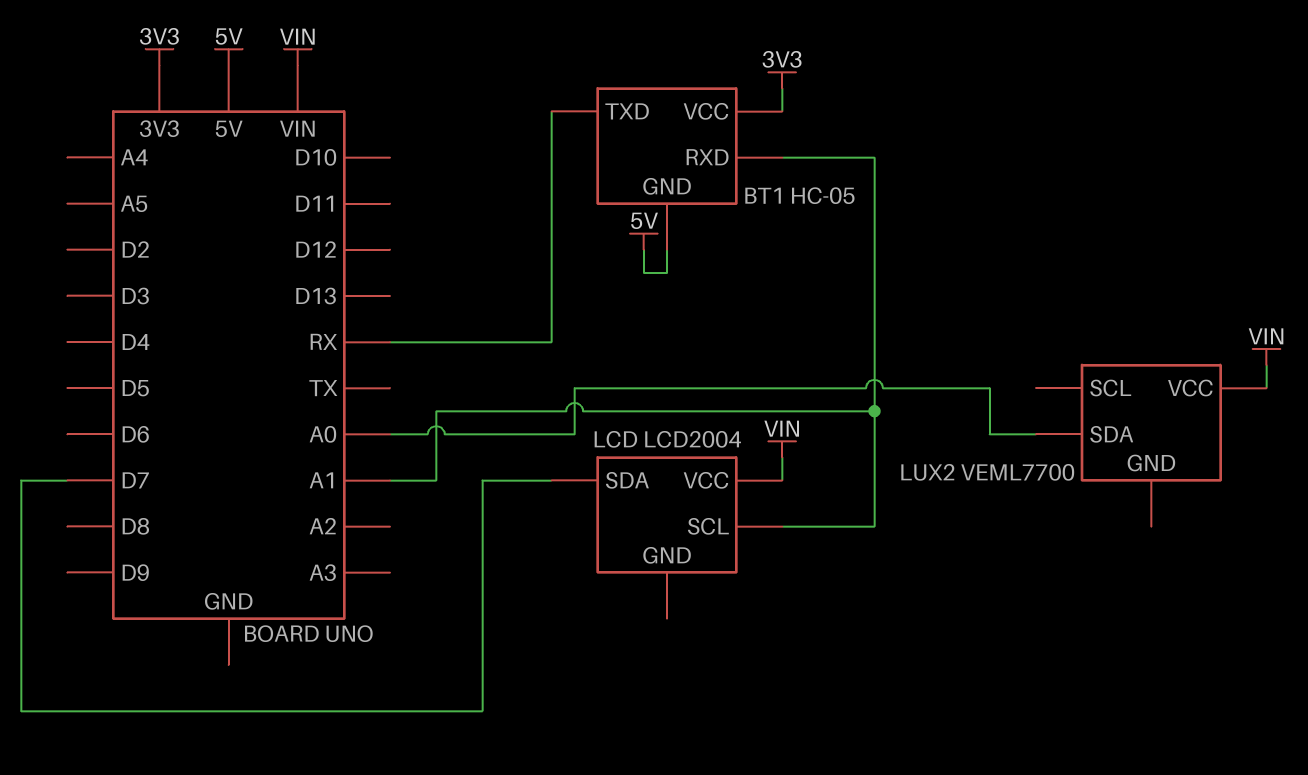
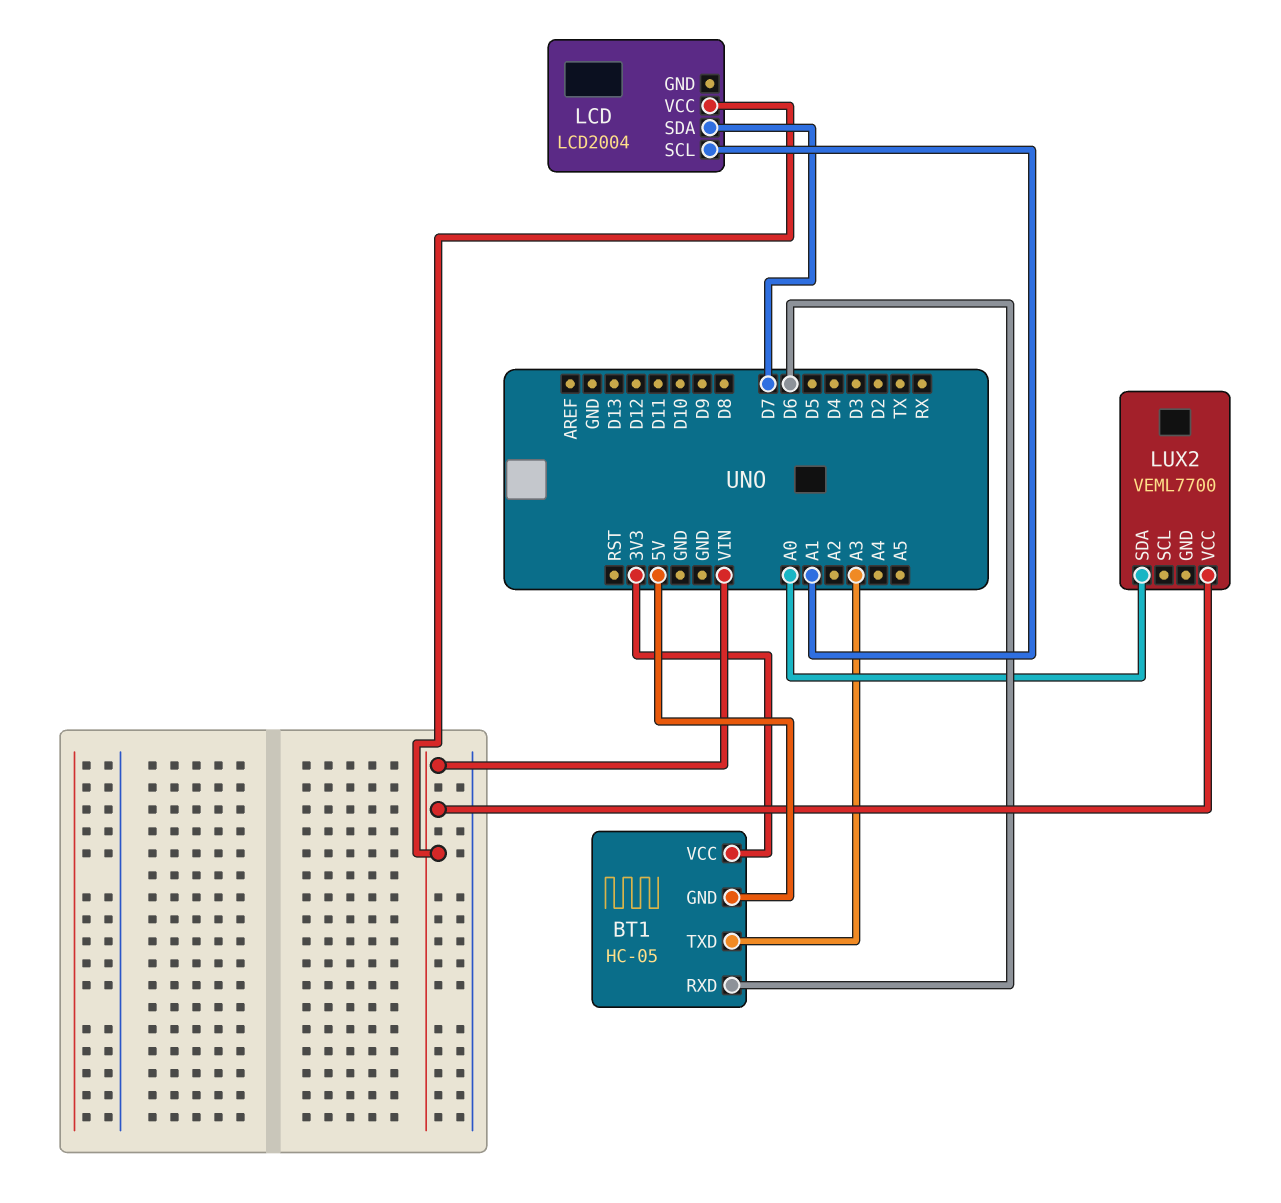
BT1 pin RXD: A1 -> D6
BT1 pin TXD: RX -> A3

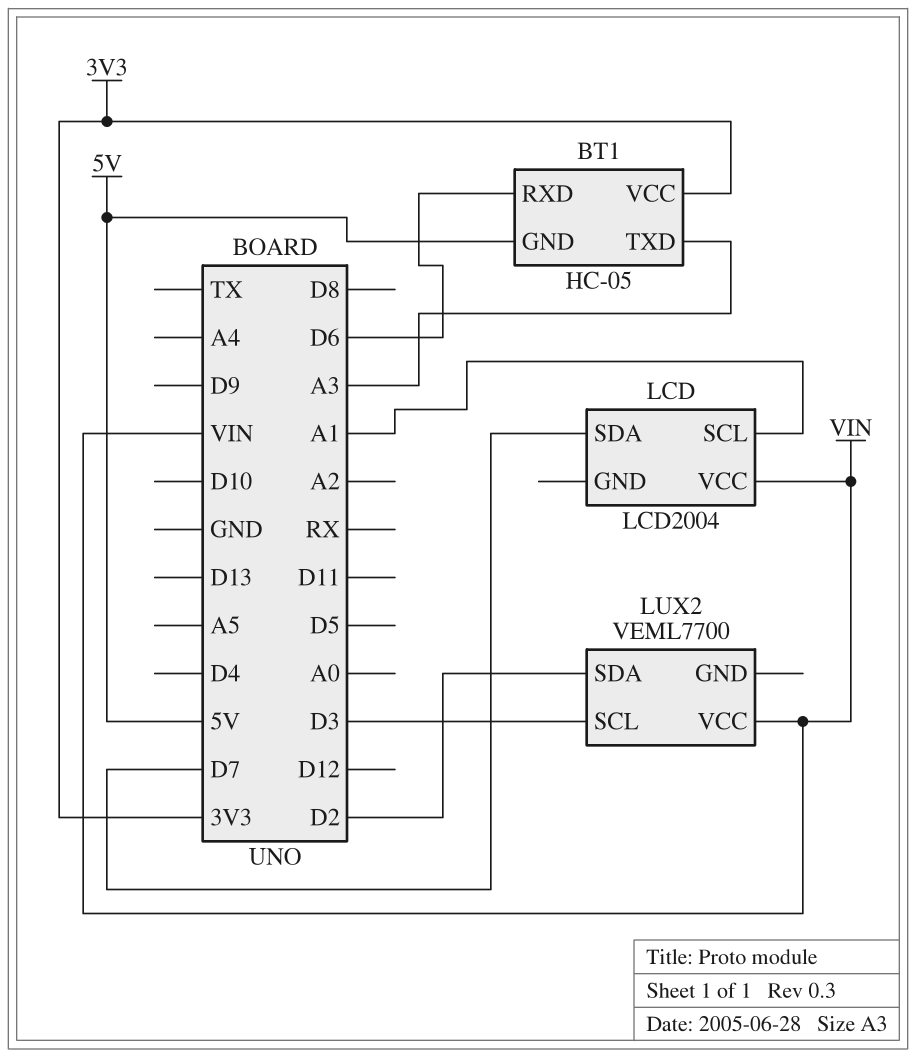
LUX2 pin SCL: none -> D3
LUX2 pin SDA: A0 -> D2

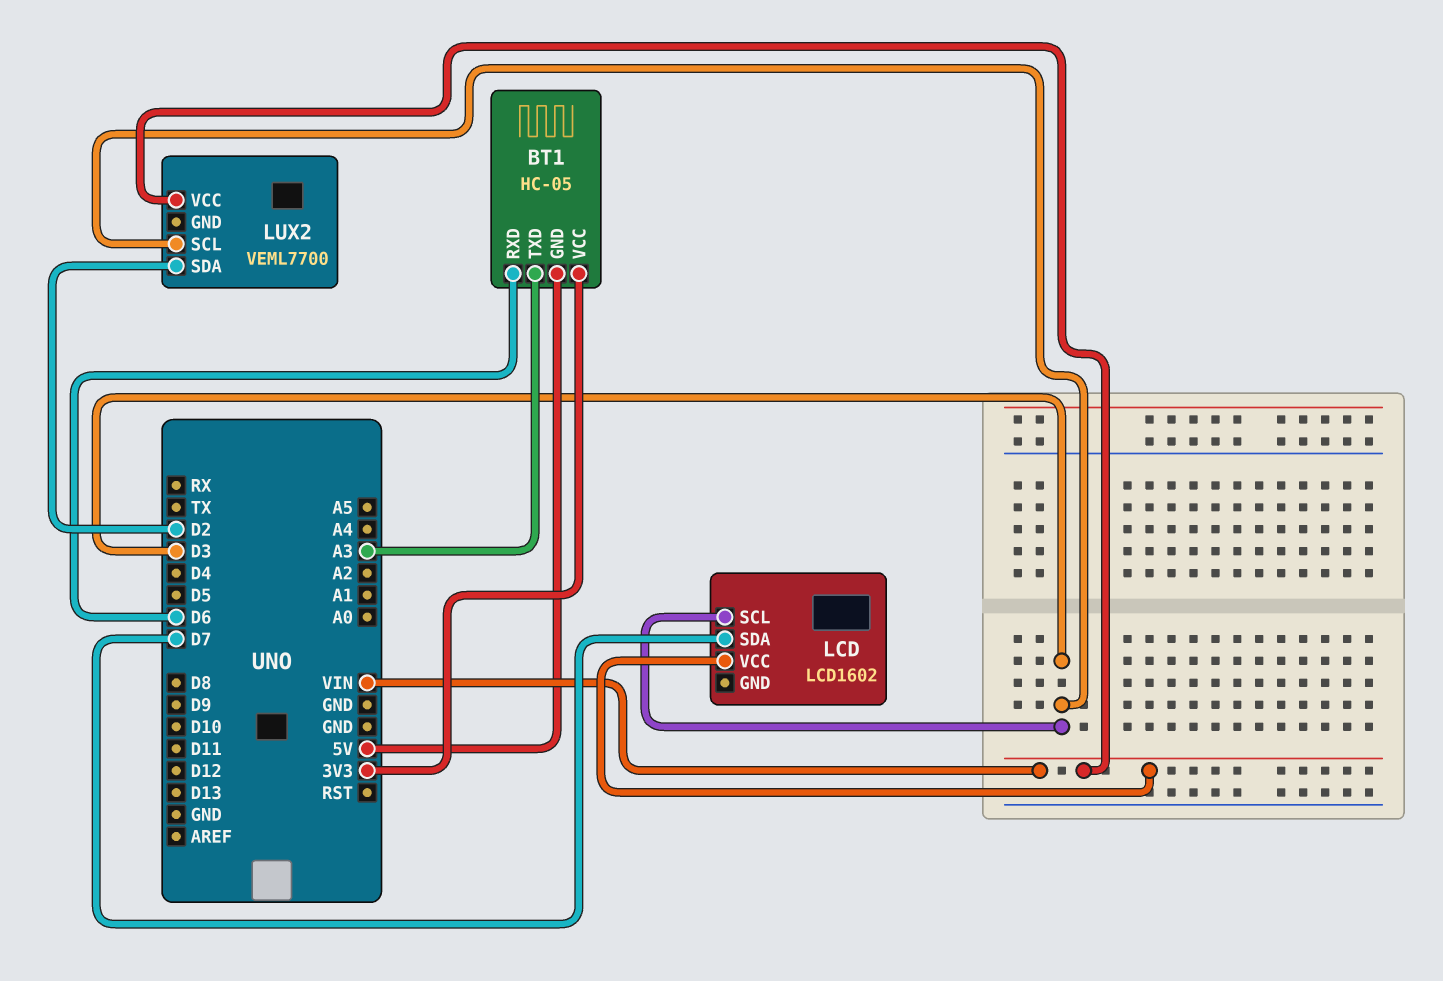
LCD: LCD2004 -> LCD1602
LCD pin SCL: A1 -> D3

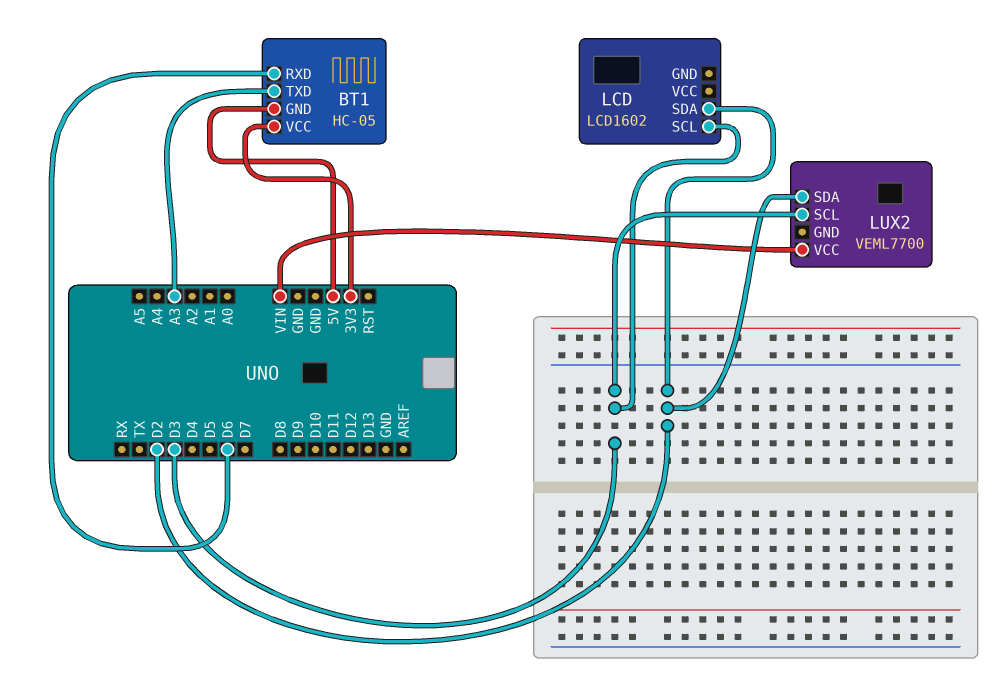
LCD pin SDA: D7 -> D2
LCD pin VCC: VIN -> none

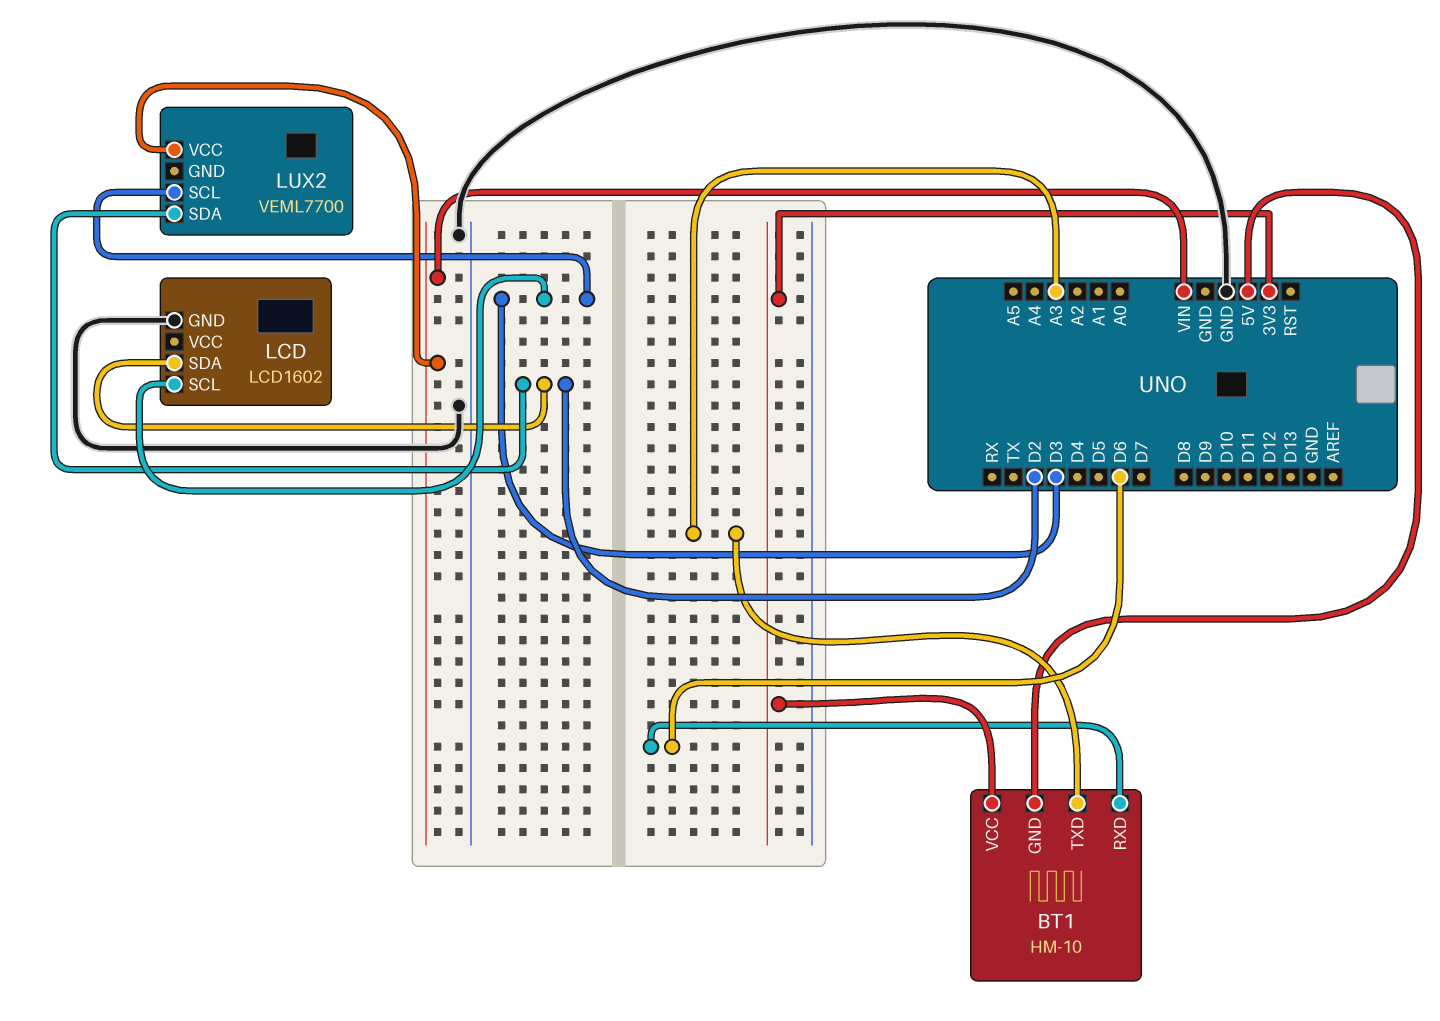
BT1: HC-05 -> HM-10
LCD pin GND: none -> GND

